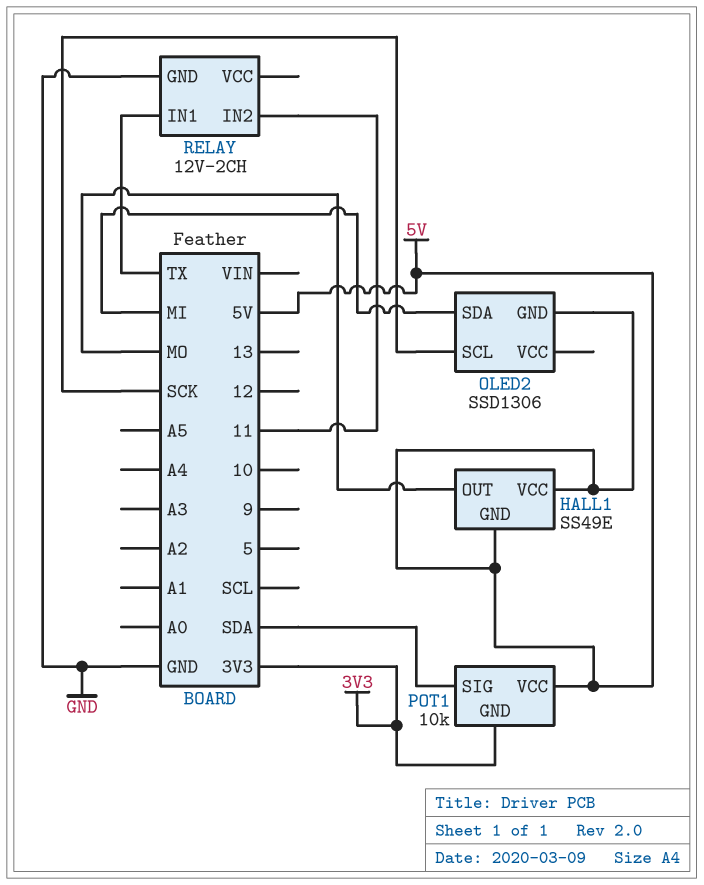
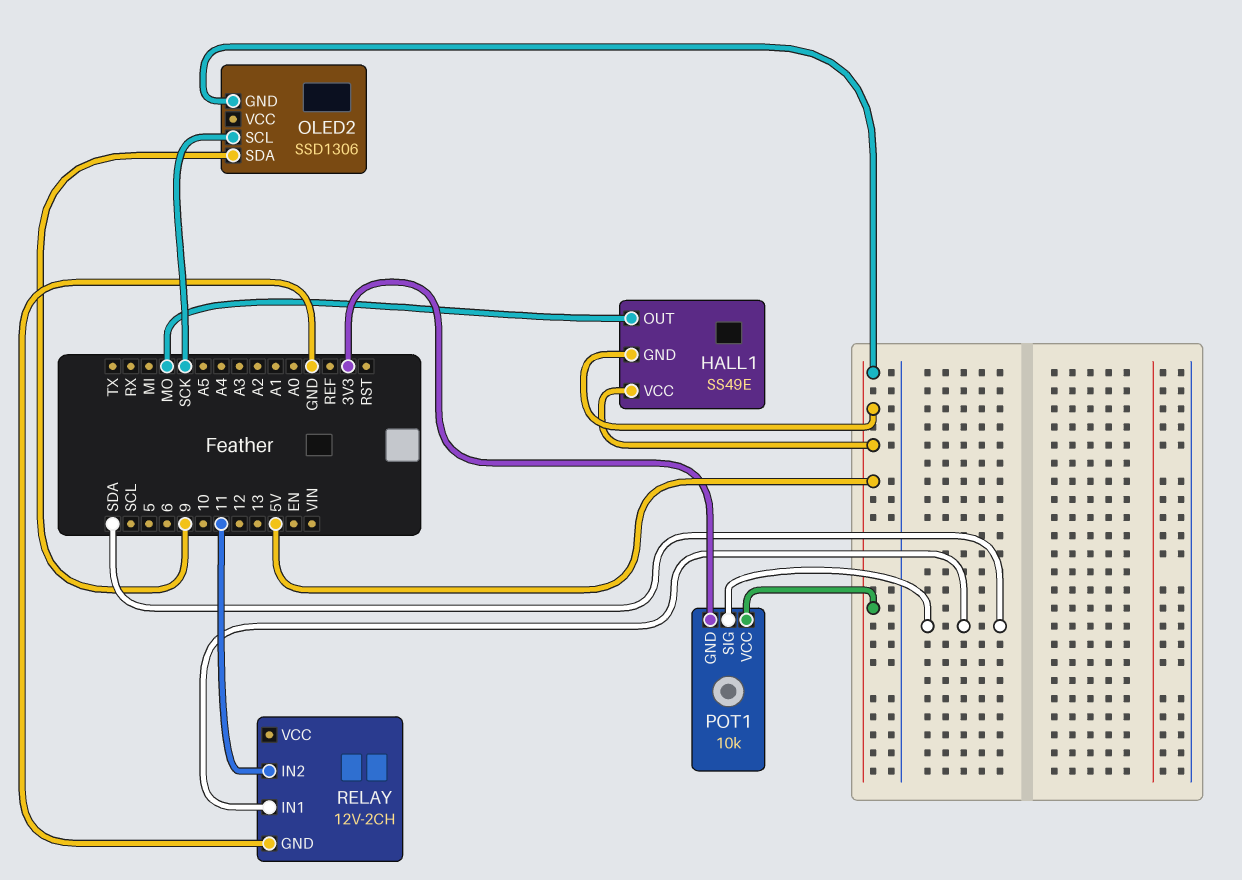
OLED2 pin SDA: MI -> 9
RELAY pin IN1: TX -> SDA

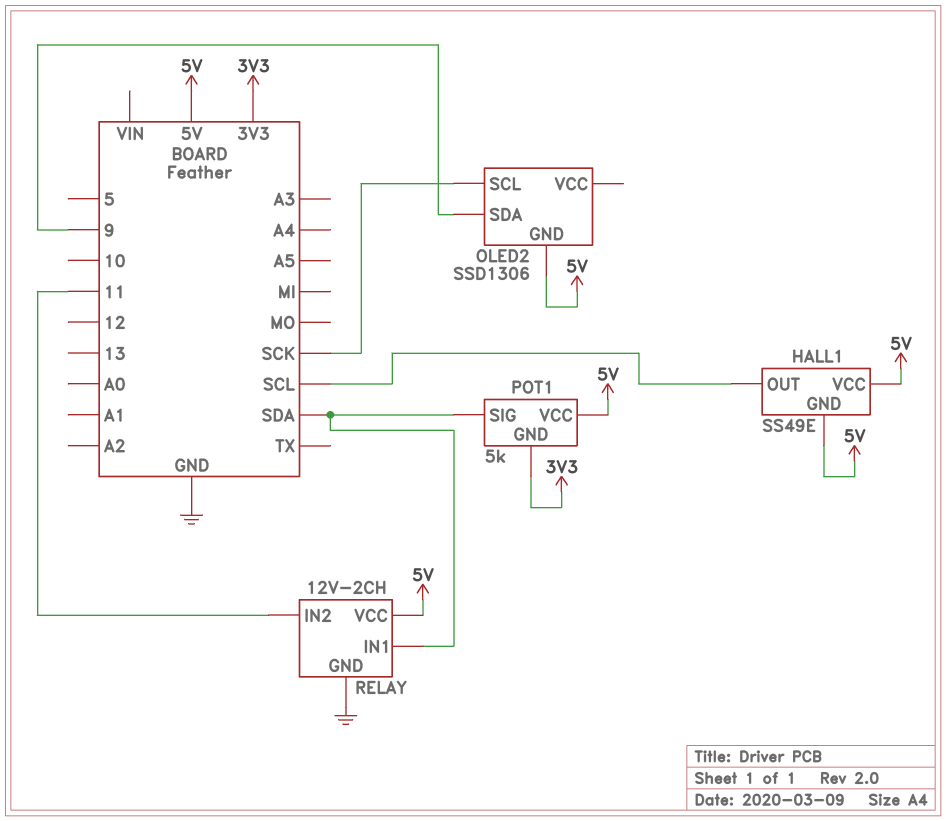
HALL1 pin OUT: MO -> SCL
POT1: 10k -> 5k
RELAY pin VCC: none -> 5V

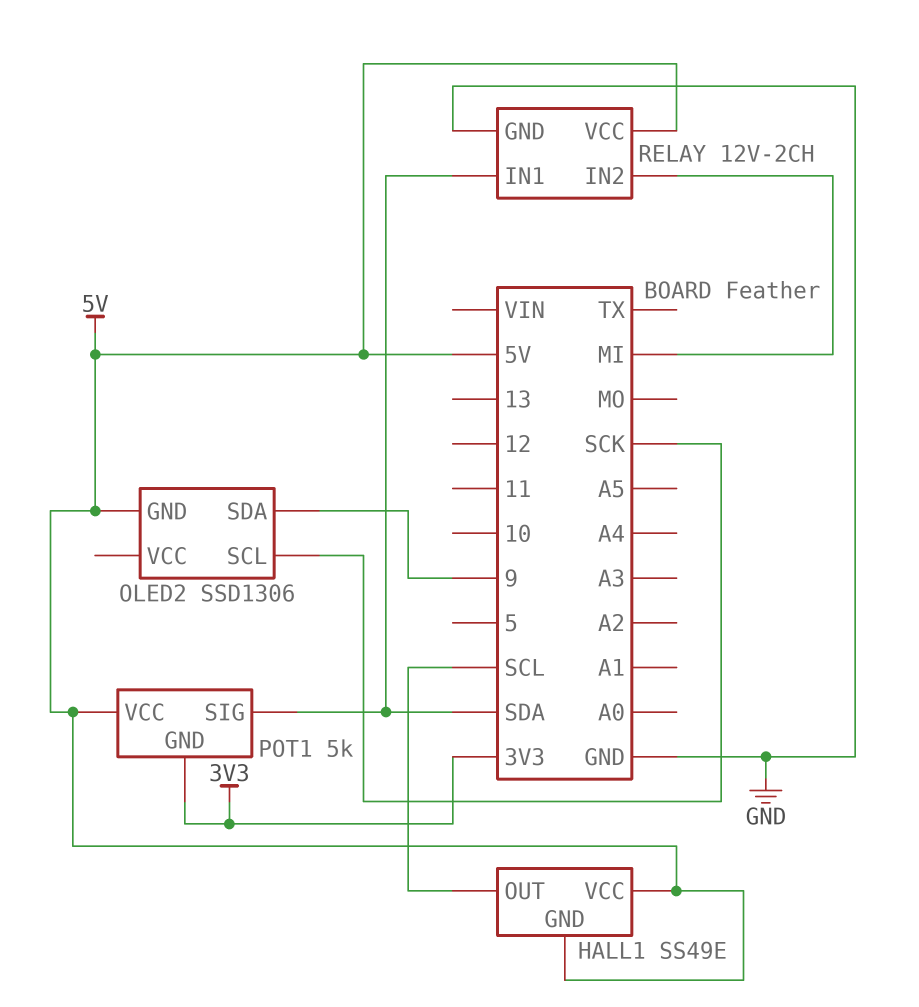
RELAY pin IN2: 11 -> MI

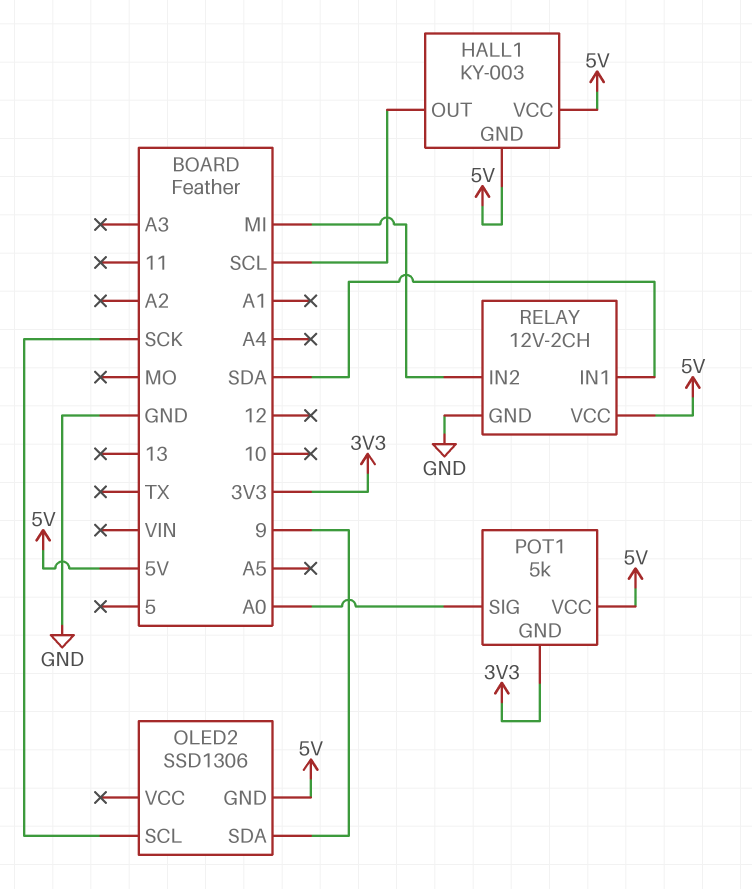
HALL1: SS49E -> KY-003
POT1 pin SIG: SDA -> A0

